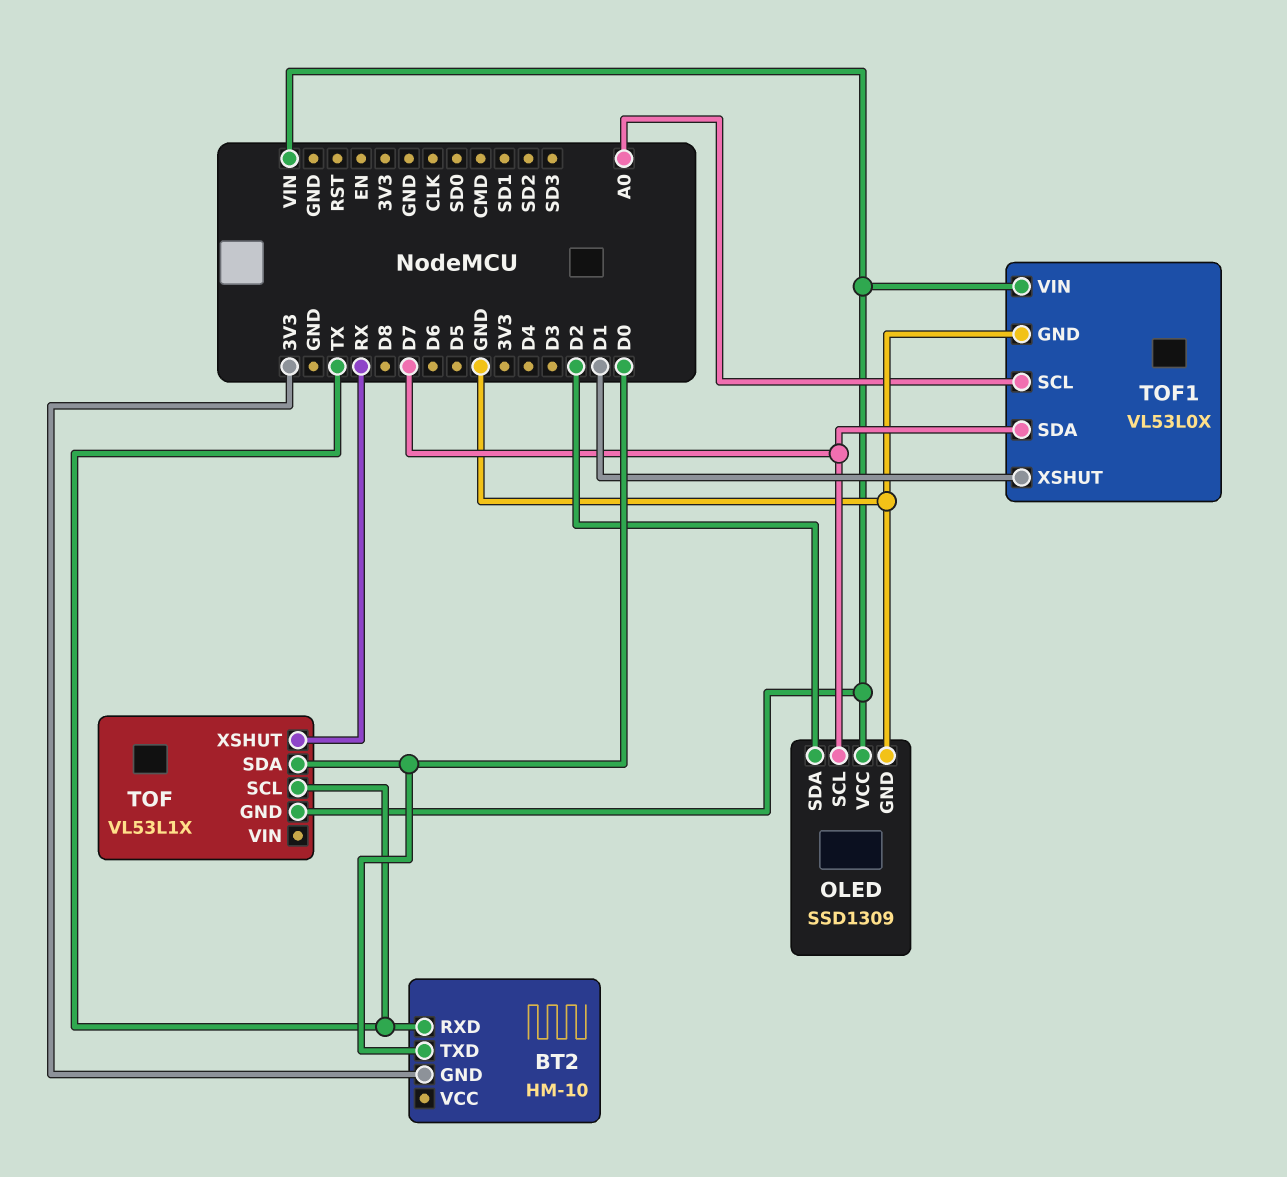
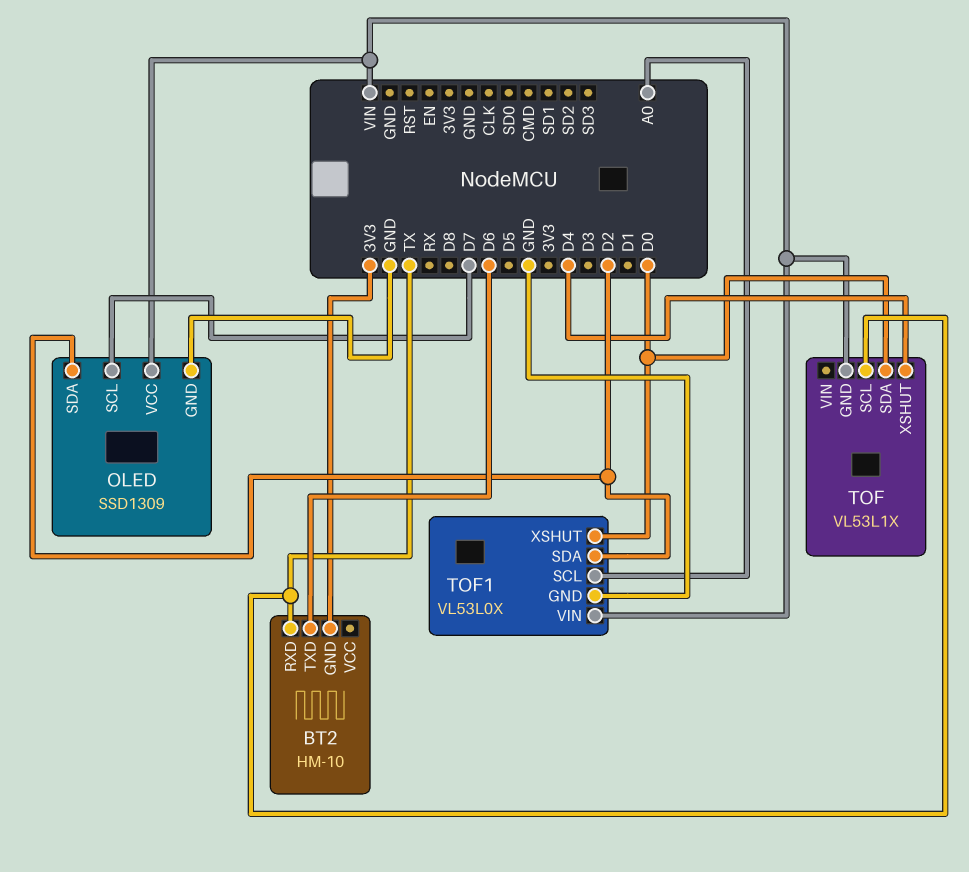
BT2 pin TXD: D0 -> D6
TOF pin XSHUT: RX -> D4
TOF1 pin SDA: D7 -> D2
TOF1 pin XSHUT: D1 -> D0

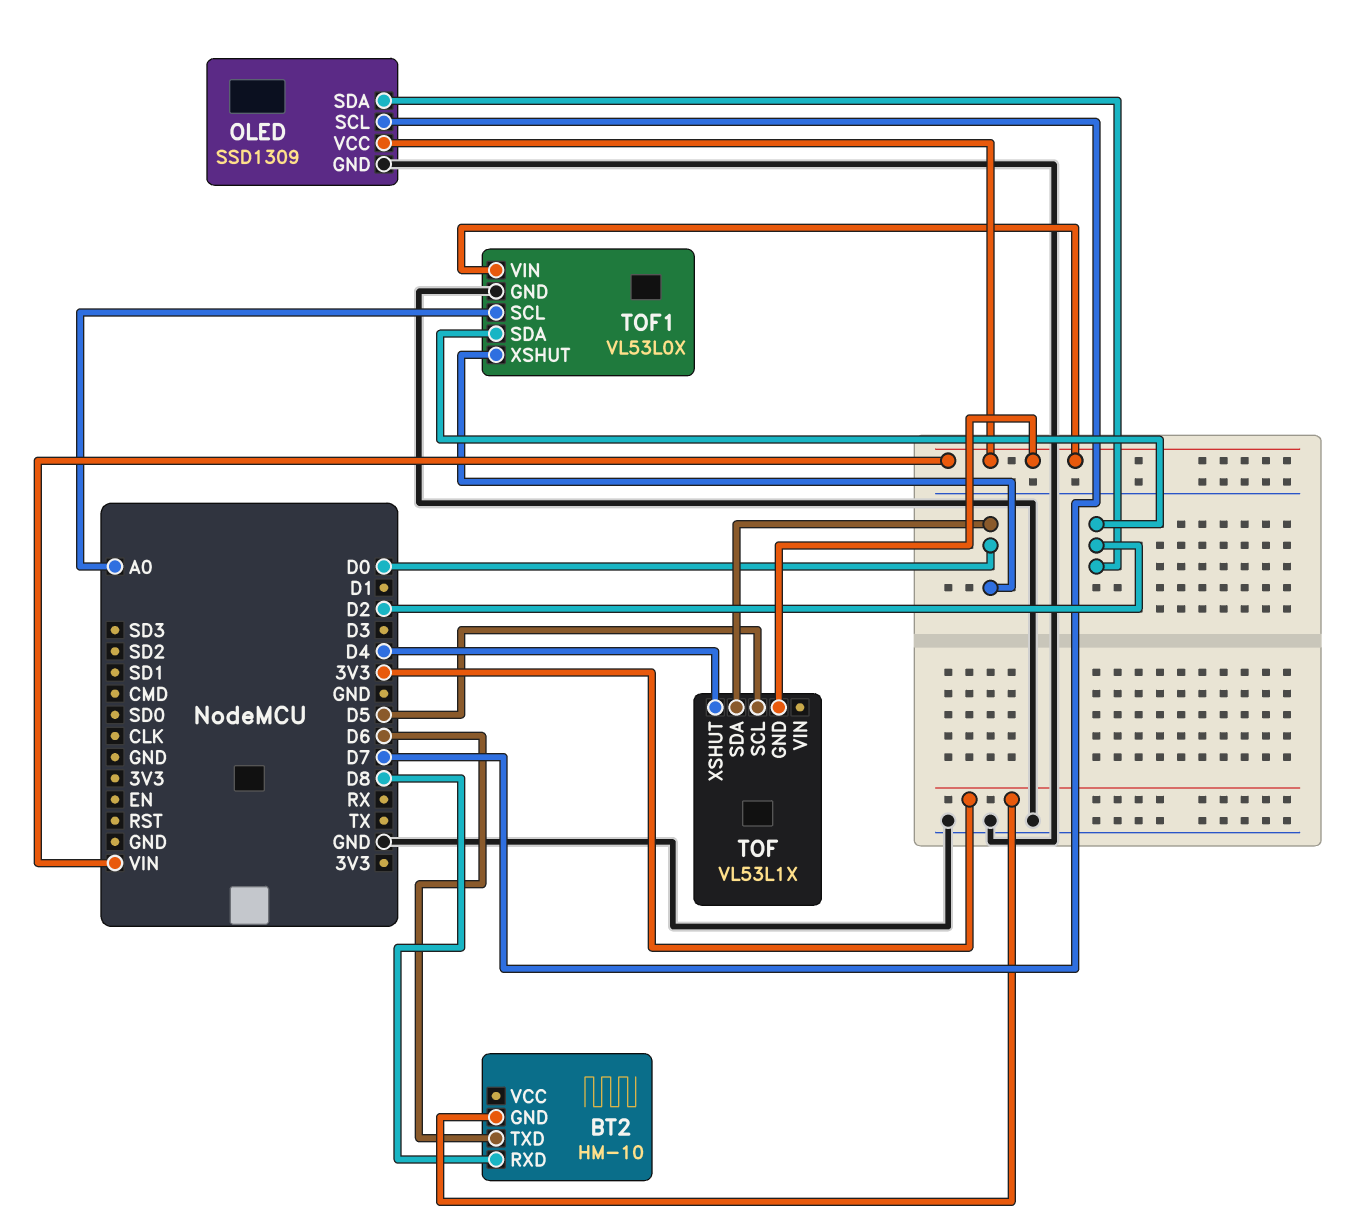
BT2 pin RXD: TX -> D8
TOF pin SCL: TX -> D5

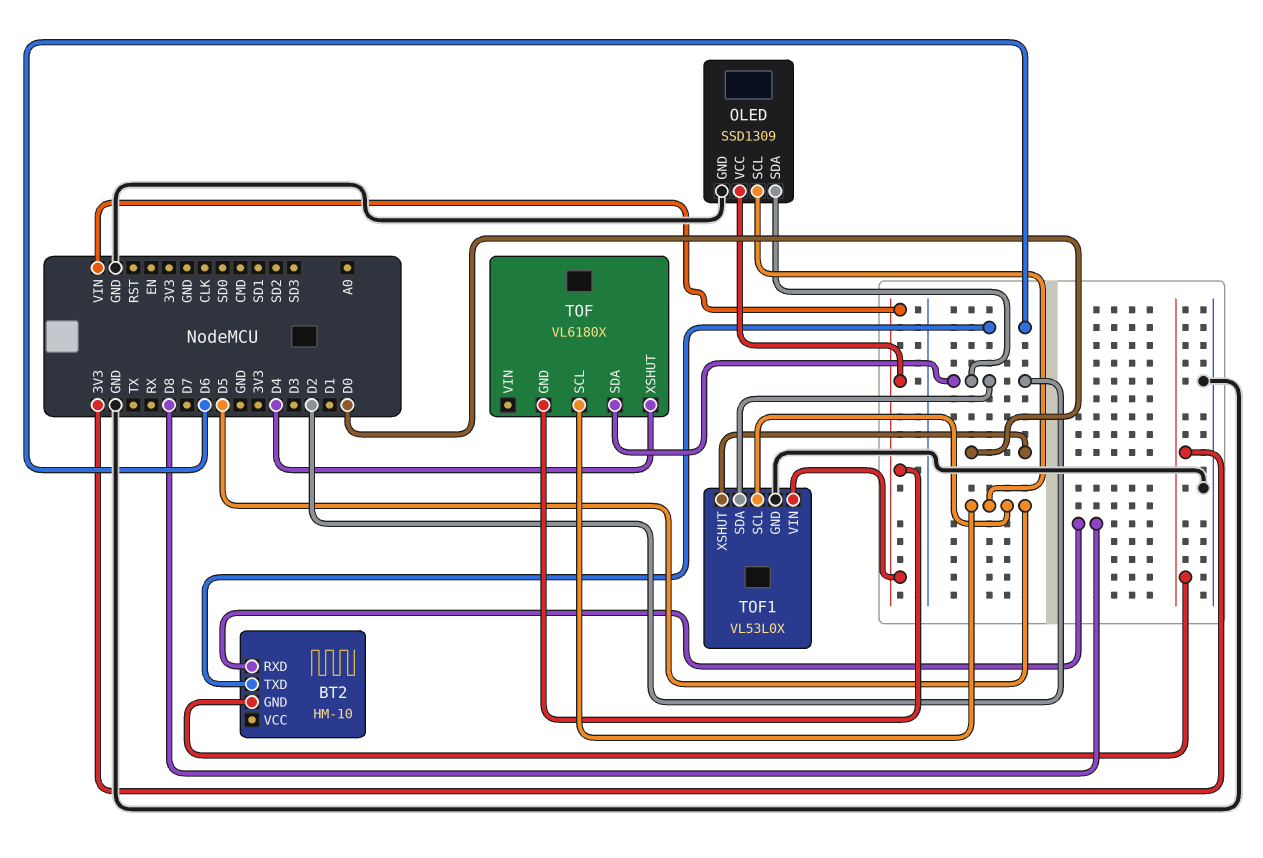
OLED pin SCL: D7 -> D5
TOF: VL53L1X -> VL6180X
TOF pin SDA: D0 -> D2
TOF1 pin SCL: A0 -> D5

